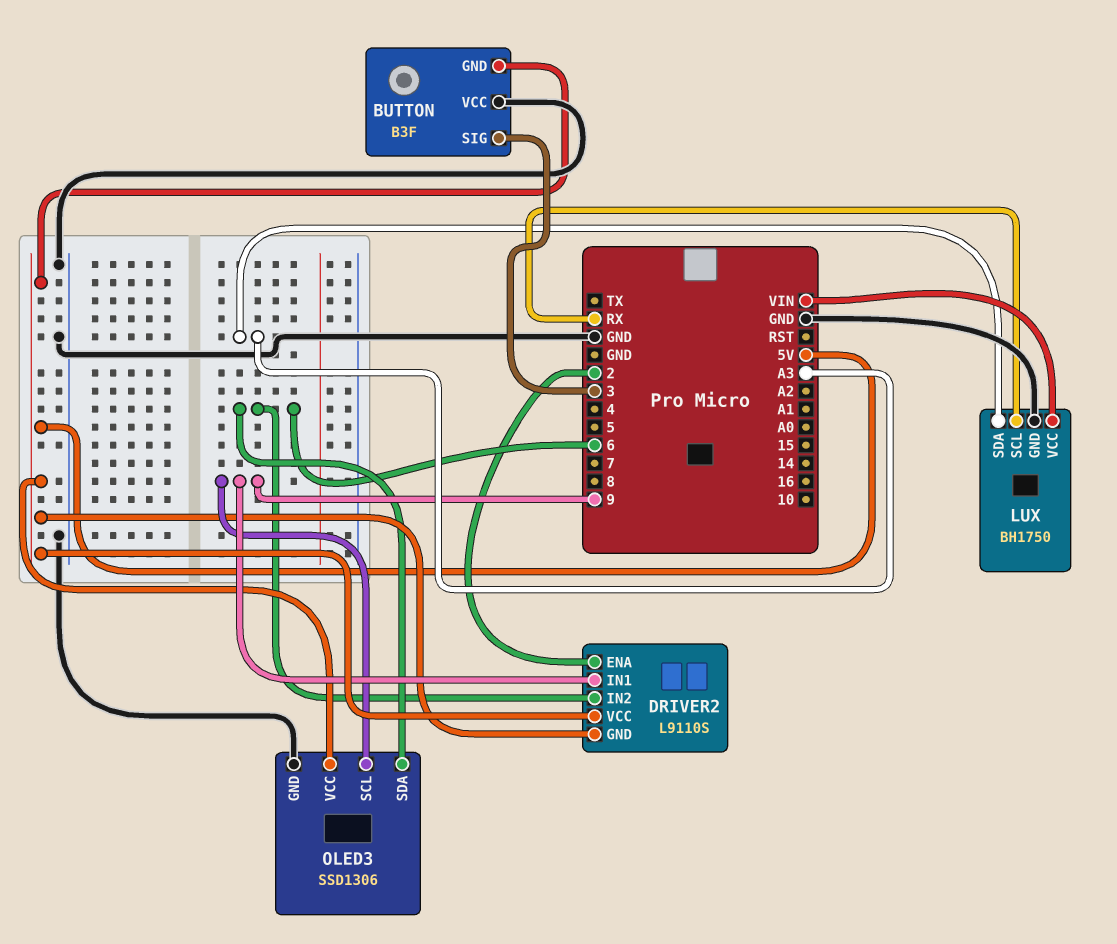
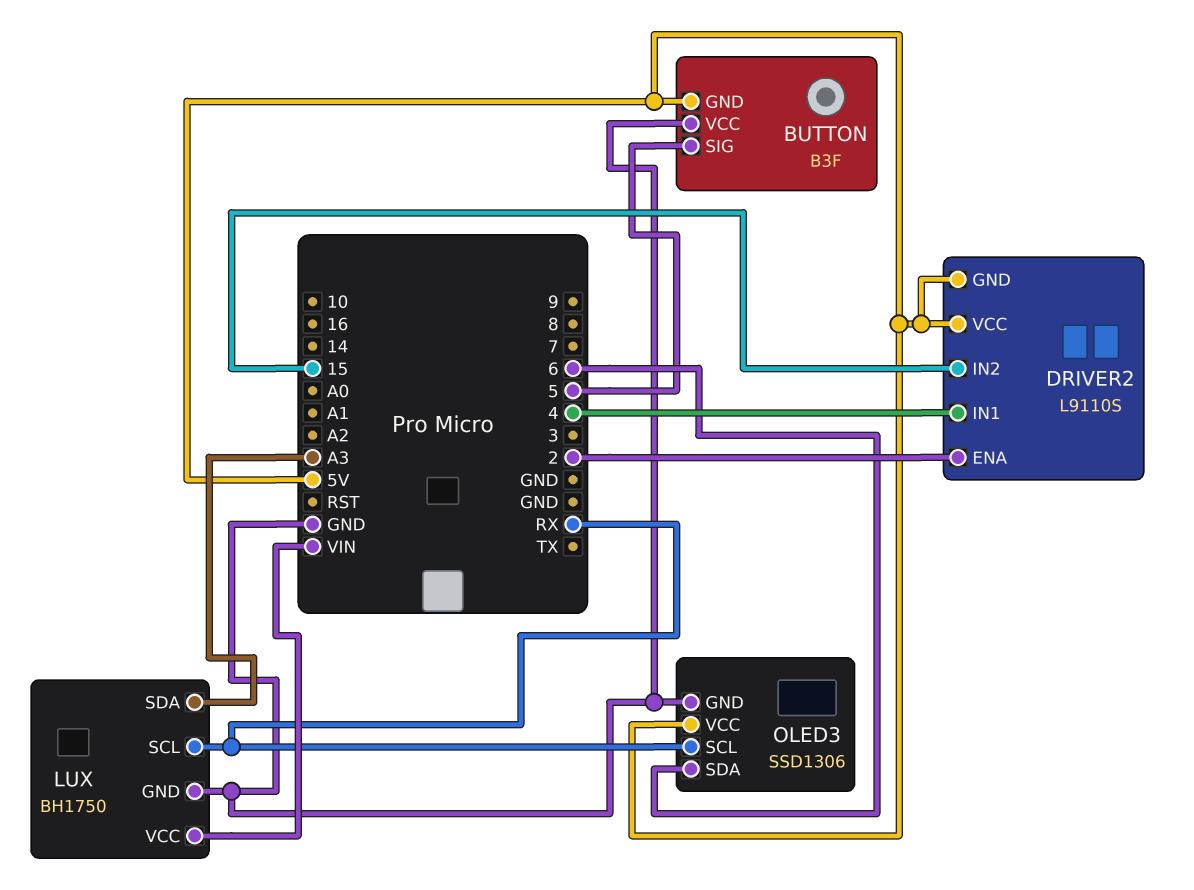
BUTTON pin SIG: 3 -> 5
DRIVER2 pin IN1: 9 -> 4
DRIVER2 pin IN2: 6 -> 15
OLED3 pin SCL: 9 -> RX

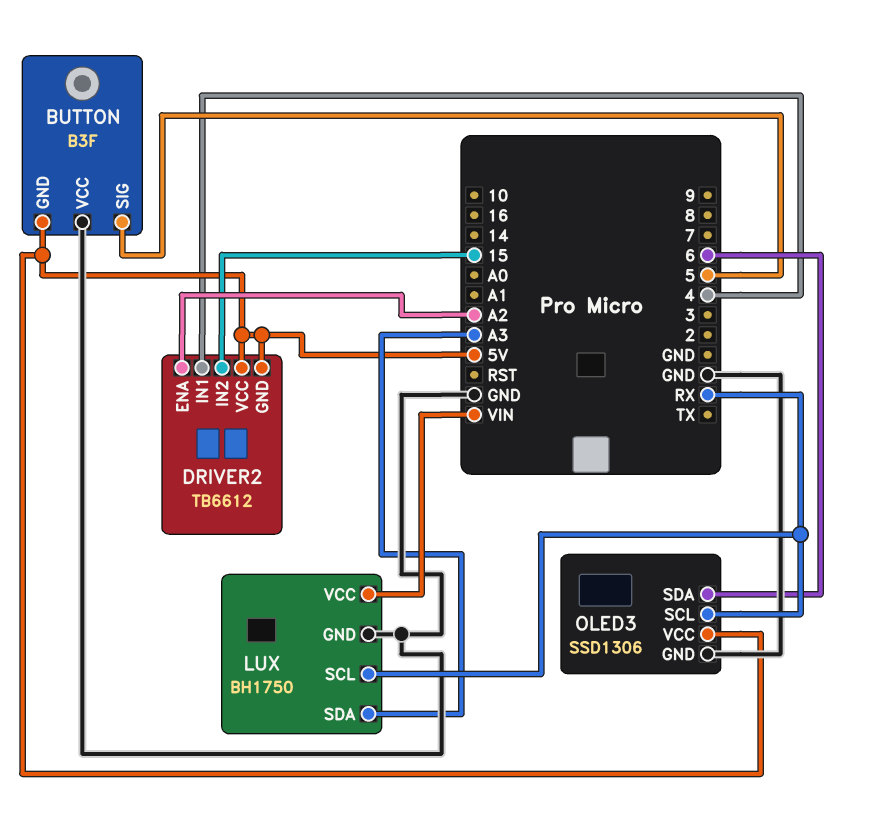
DRIVER2: L9110S -> TB6612
DRIVER2 pin ENA: 2 -> A2

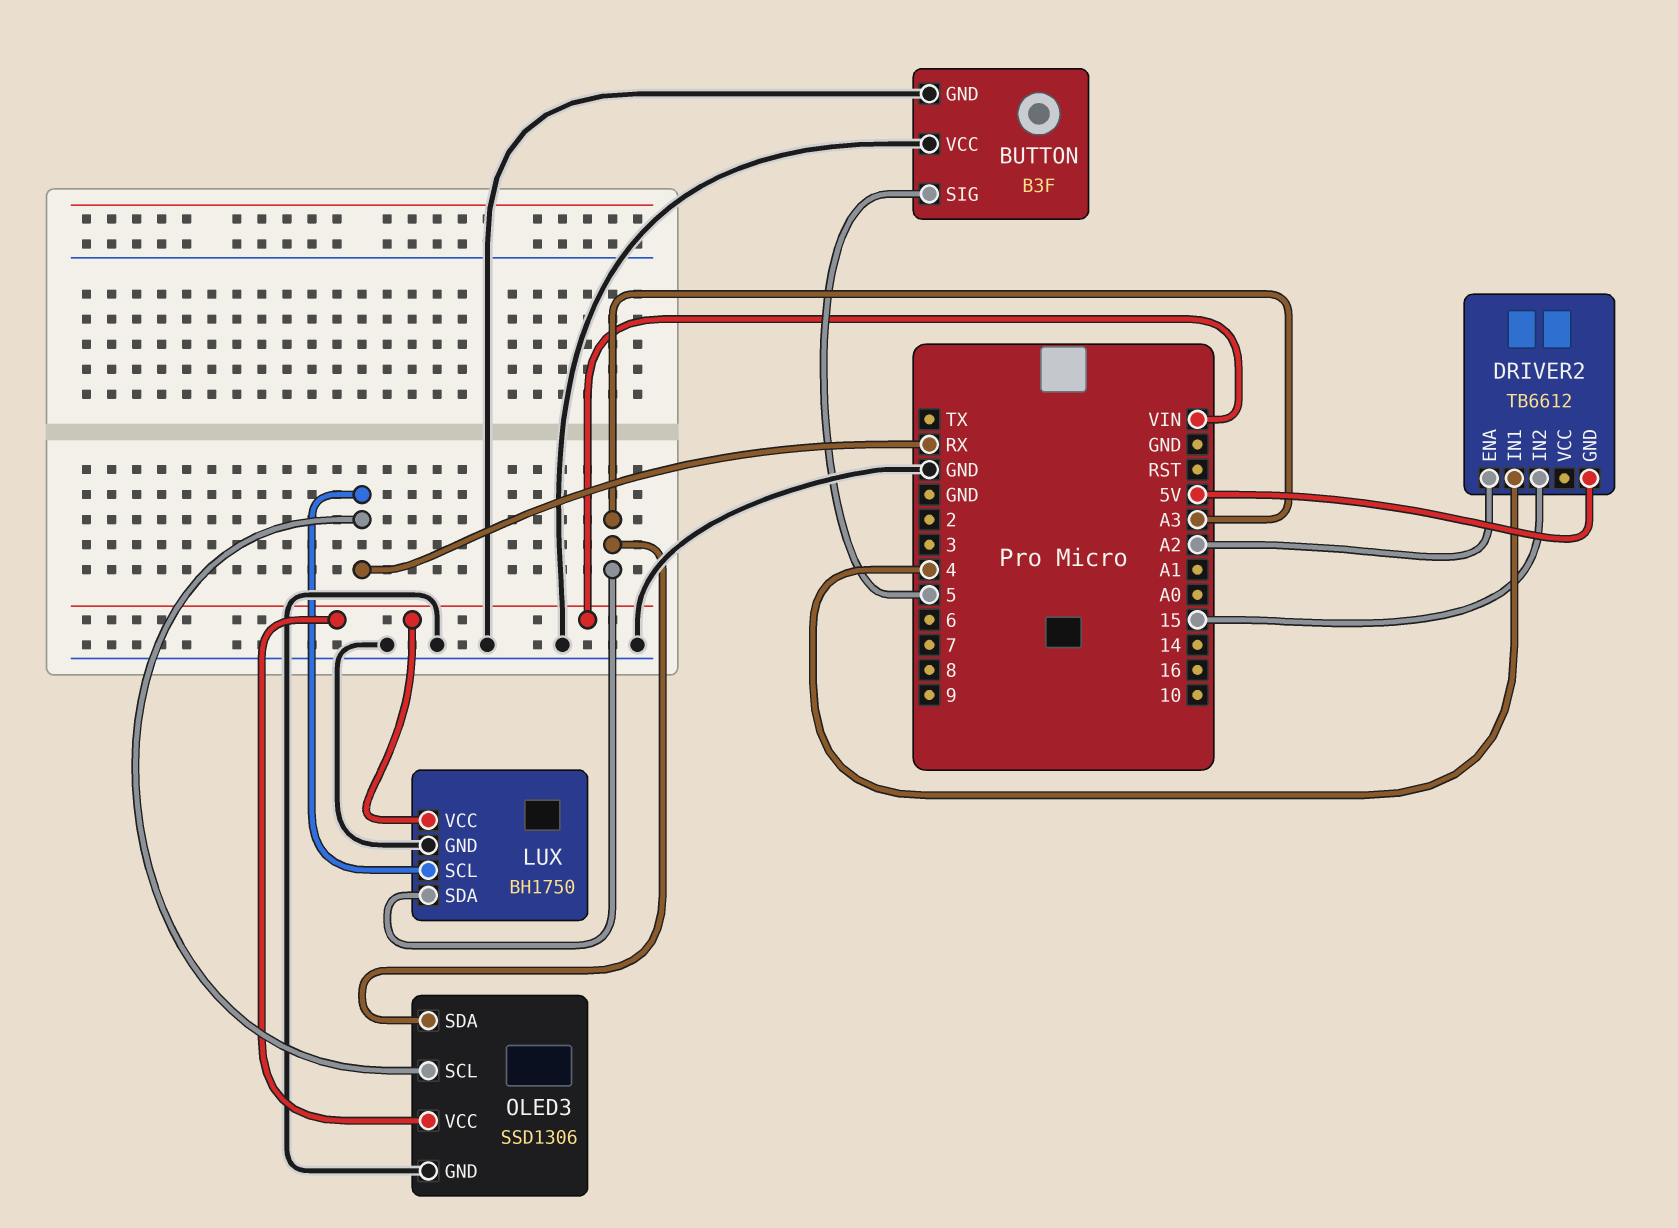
BUTTON pin GND: 5V -> GND
DRIVER2 pin VCC: 5V -> none
OLED3 pin SDA: 6 -> A3
OLED3 pin VCC: 5V -> VIN

